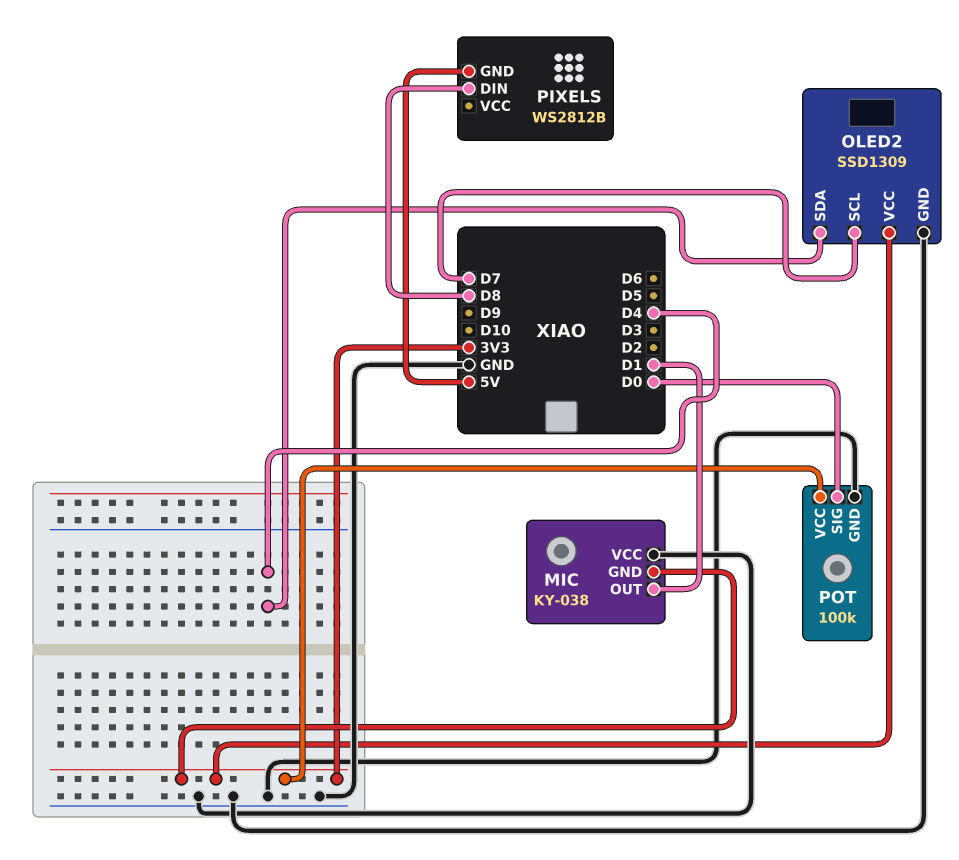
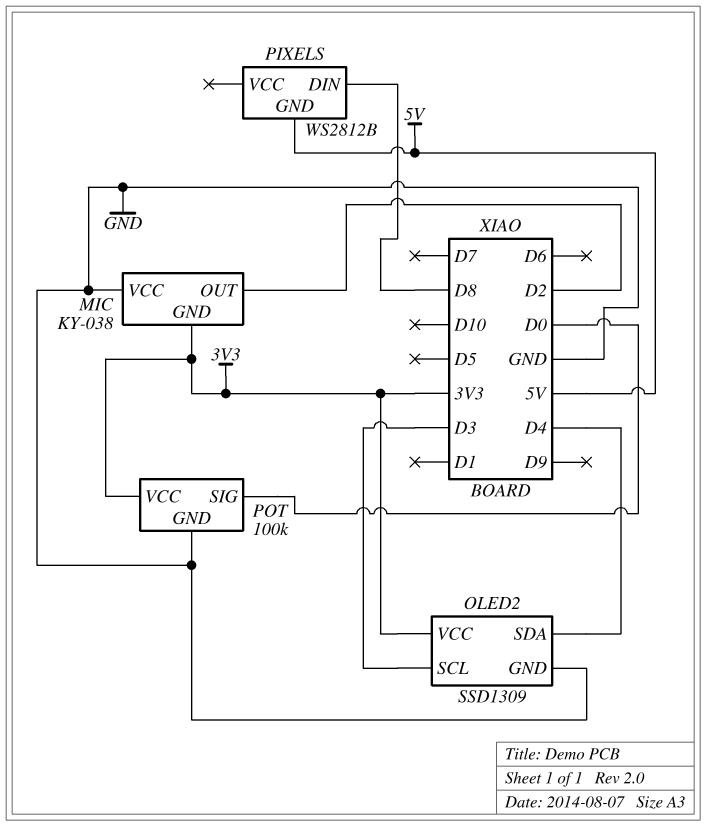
MIC pin OUT: D1 -> D2
OLED2 pin SCL: D7 -> D3

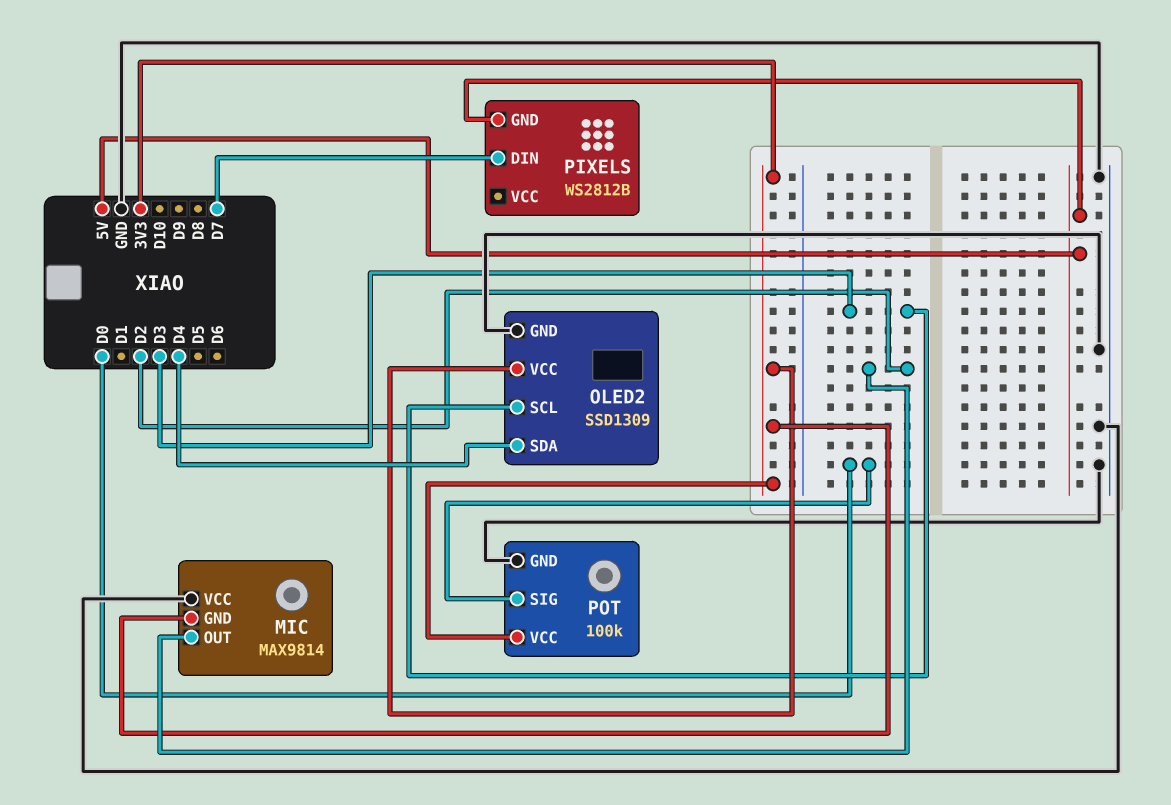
MIC: KY-038 -> MAX9814
PIXELS pin DIN: D8 -> D7

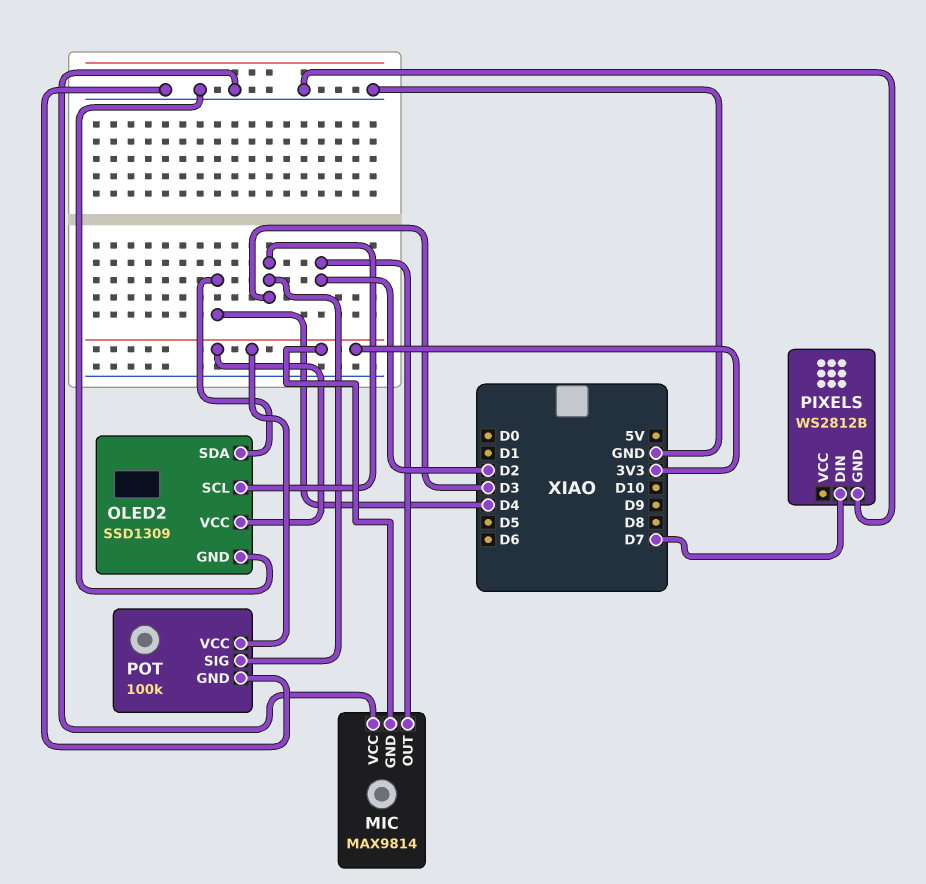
PIXELS pin GND: 5V -> GND
POT pin SIG: D0 -> D3

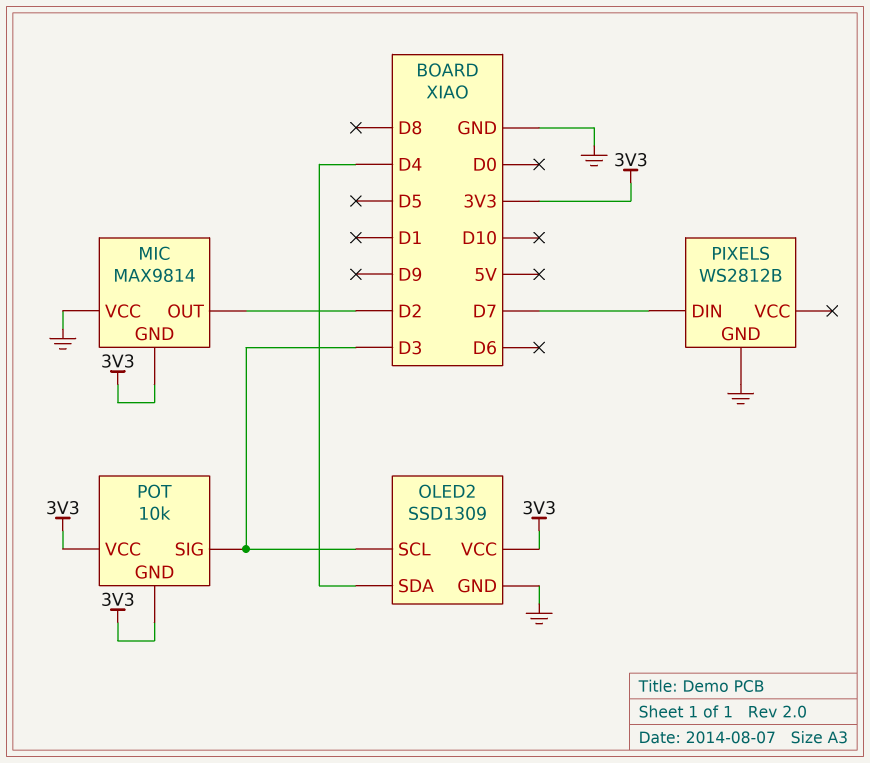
POT: 100k -> 10k
POT pin GND: GND -> 3V3

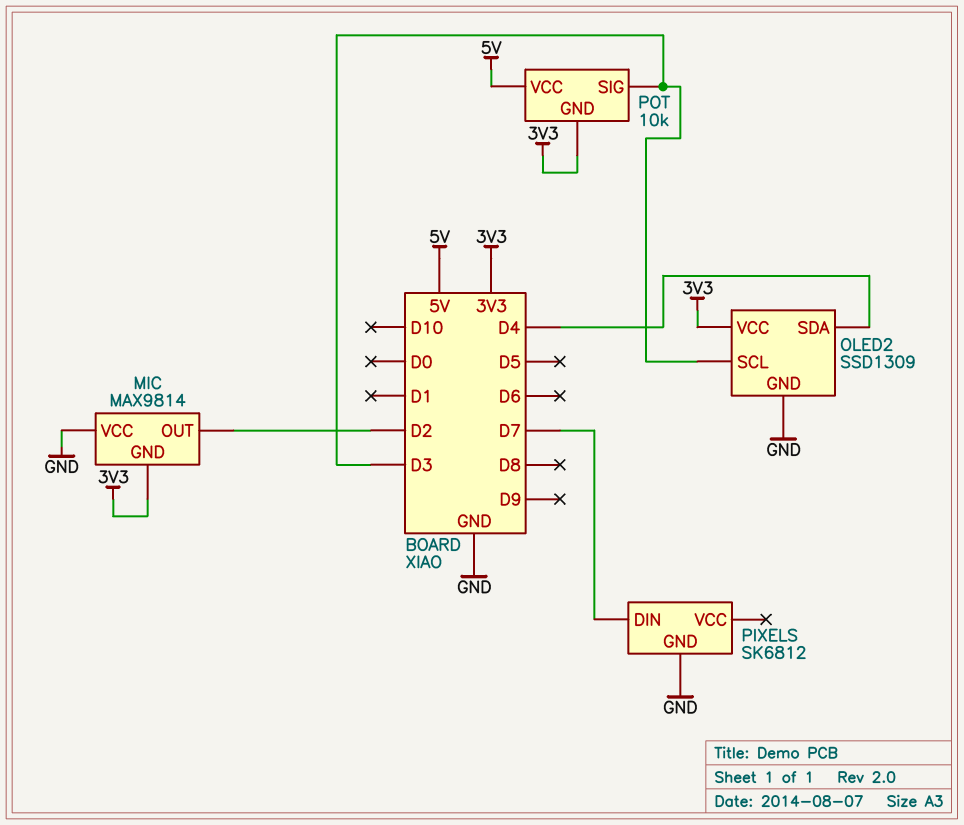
PIXELS: WS2812B -> SK6812
POT pin VCC: 3V3 -> 5V

